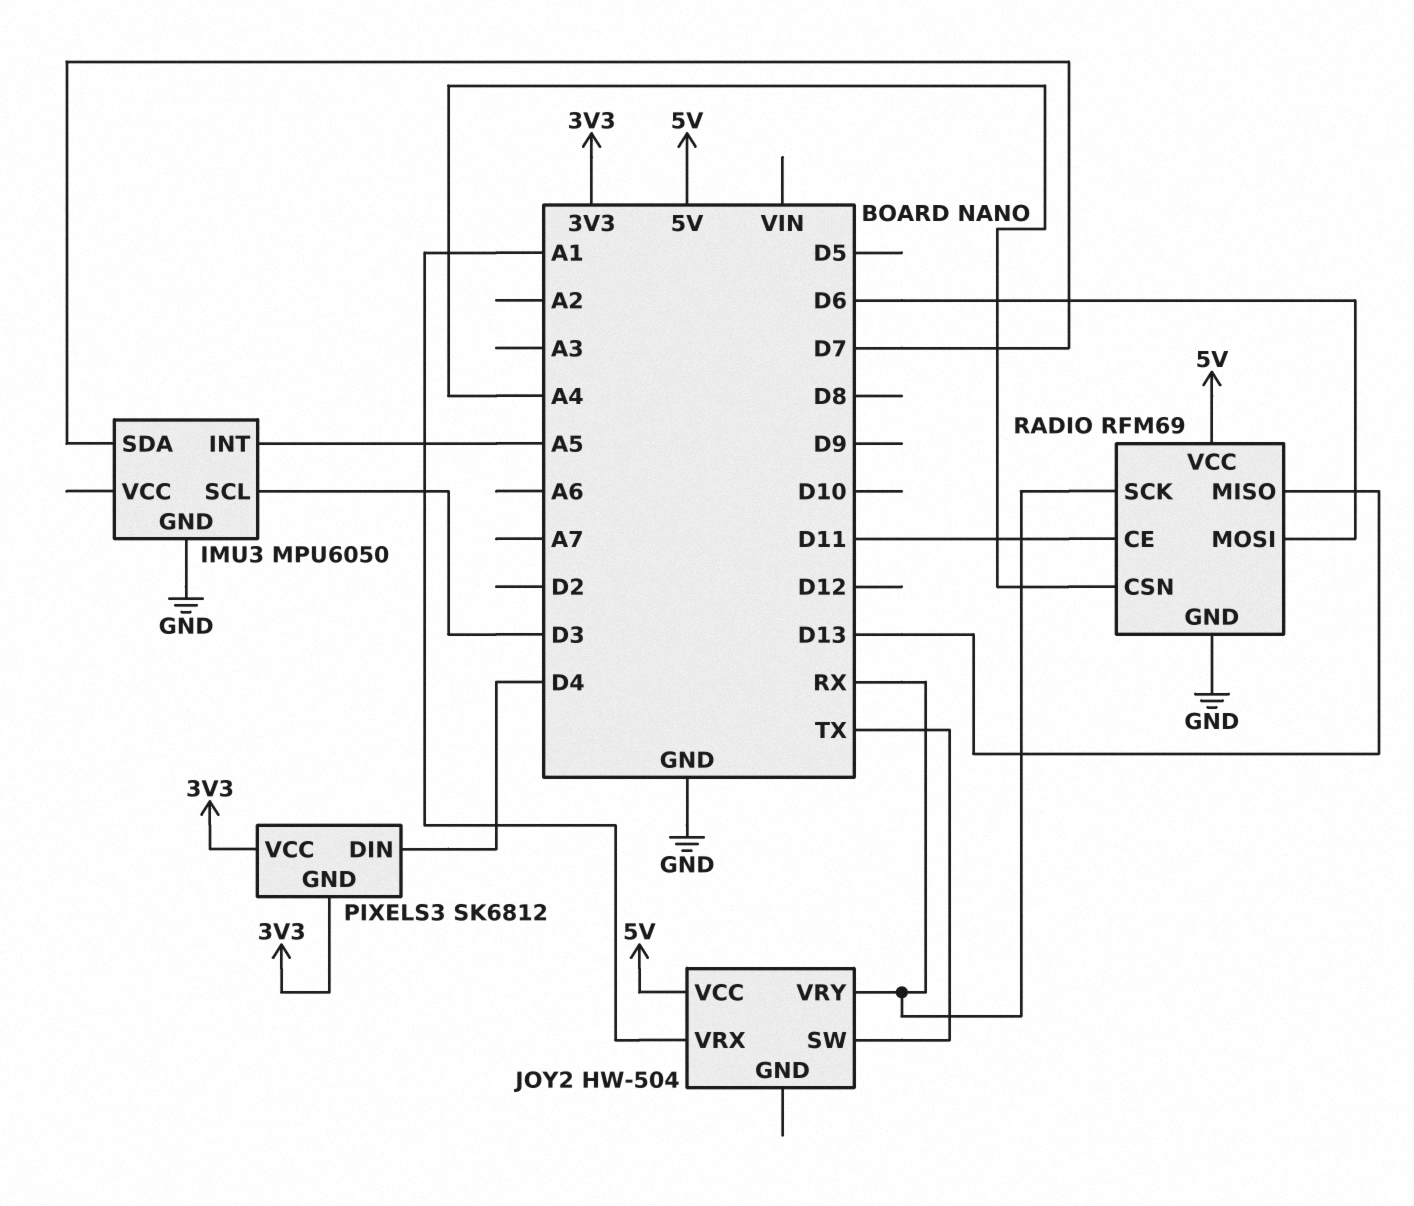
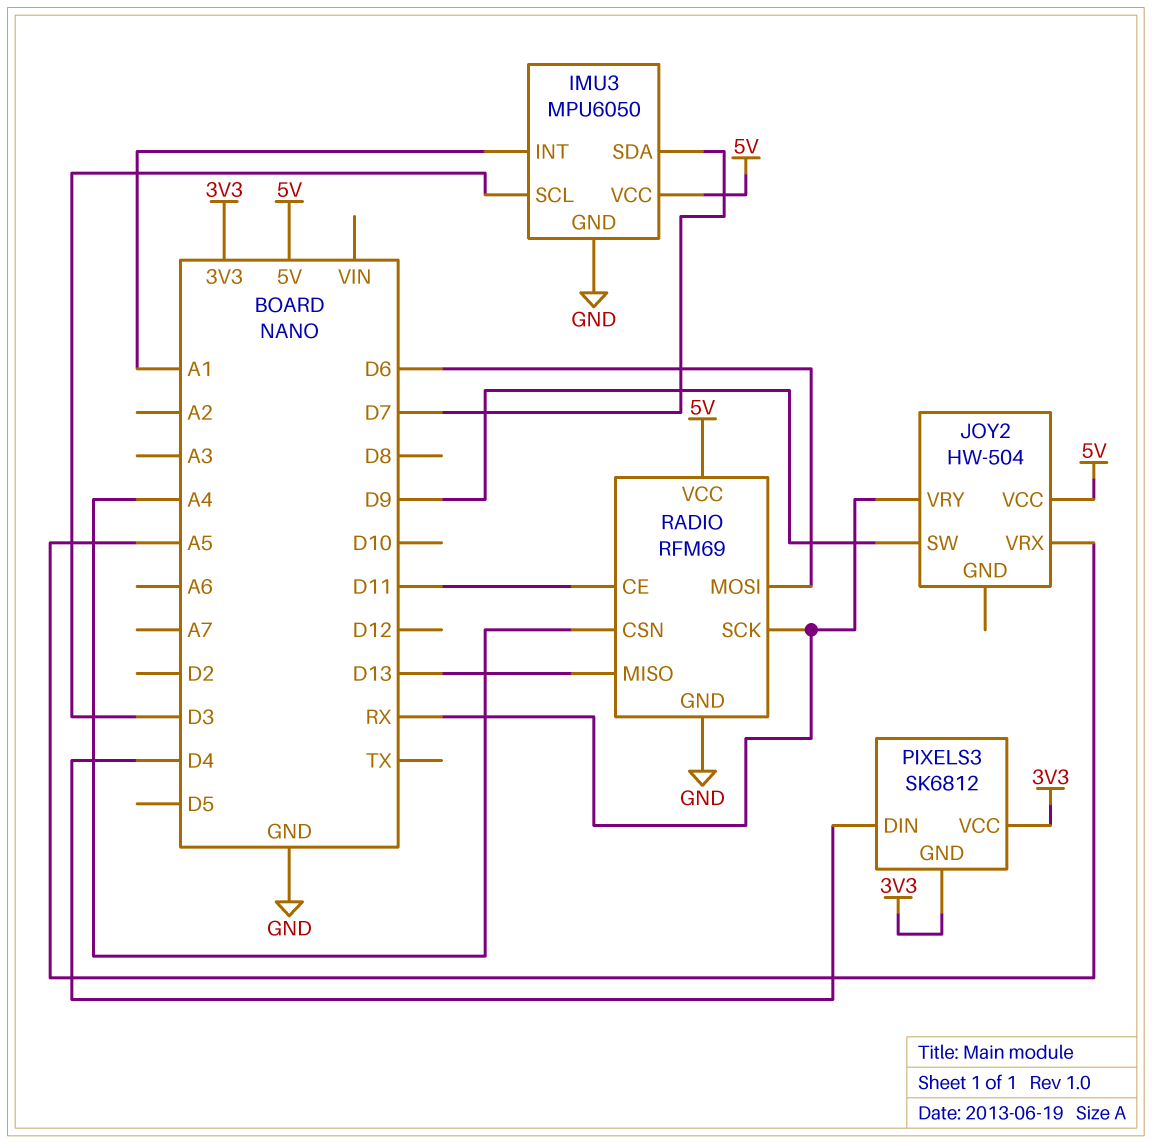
IMU3 pin INT: A5 -> A1
IMU3 pin VCC: none -> 5V
JOY2 pin SW: TX -> D9
JOY2 pin VRX: A1 -> A5

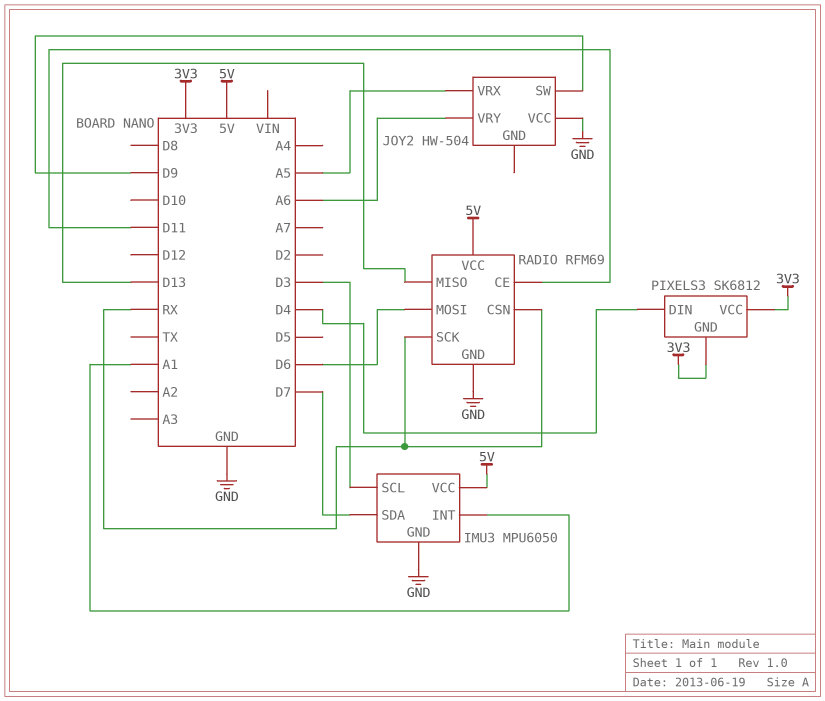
JOY2 pin VCC: 5V -> GND
JOY2 pin VRY: RX -> A6
RADIO pin CSN: A4 -> RX

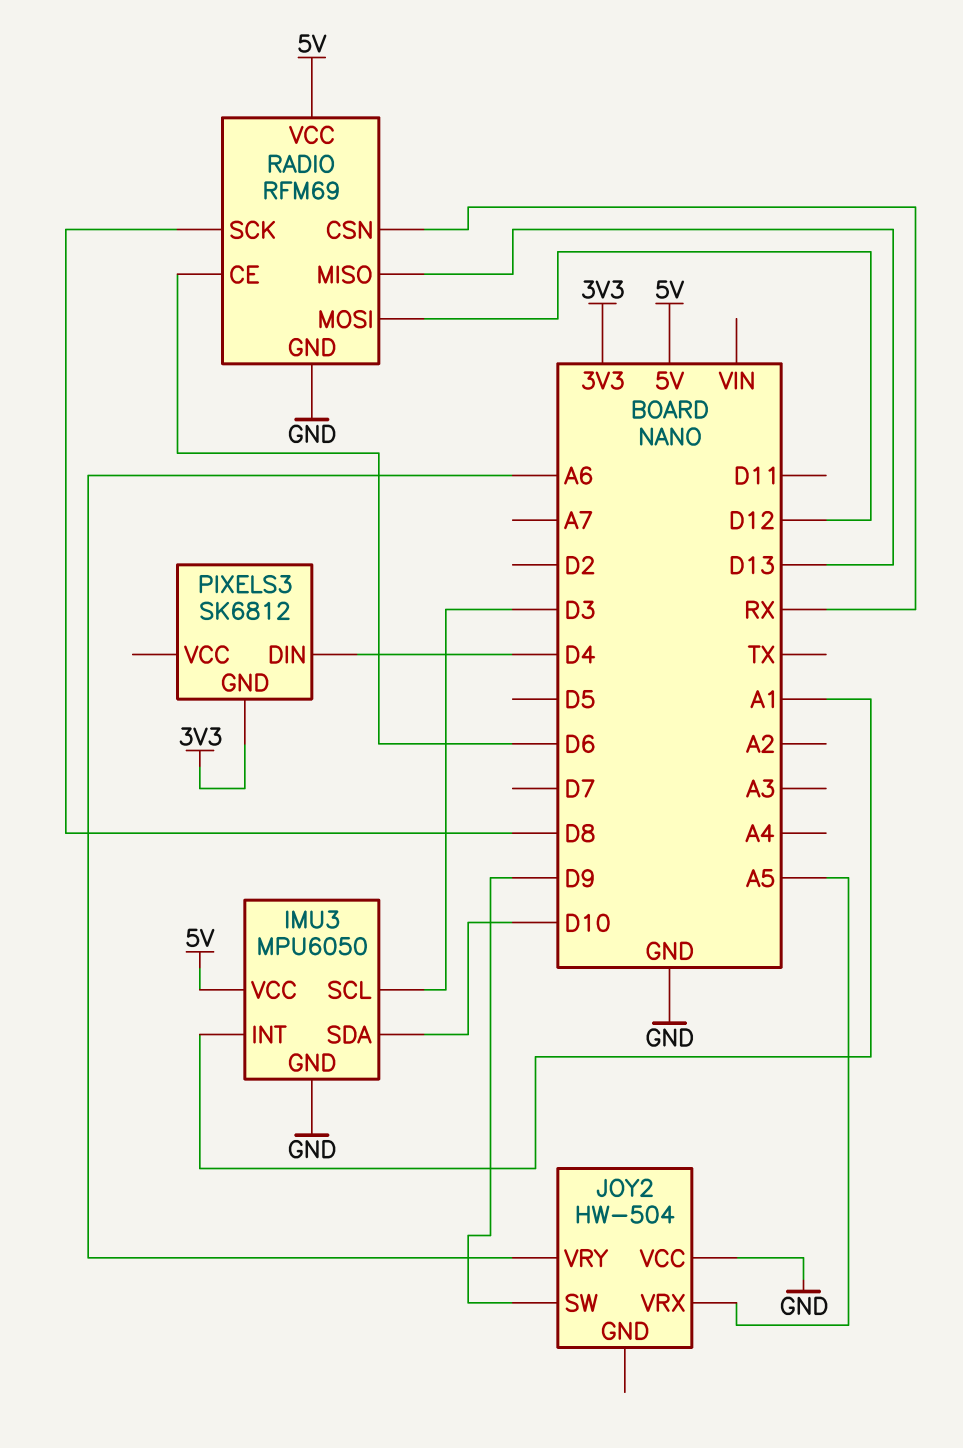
IMU3 pin SDA: D7 -> D10
PIXELS3 pin VCC: 3V3 -> none
RADIO pin CE: D11 -> D6
RADIO pin MOSI: D6 -> D12
RADIO pin SCK: RX -> D8

